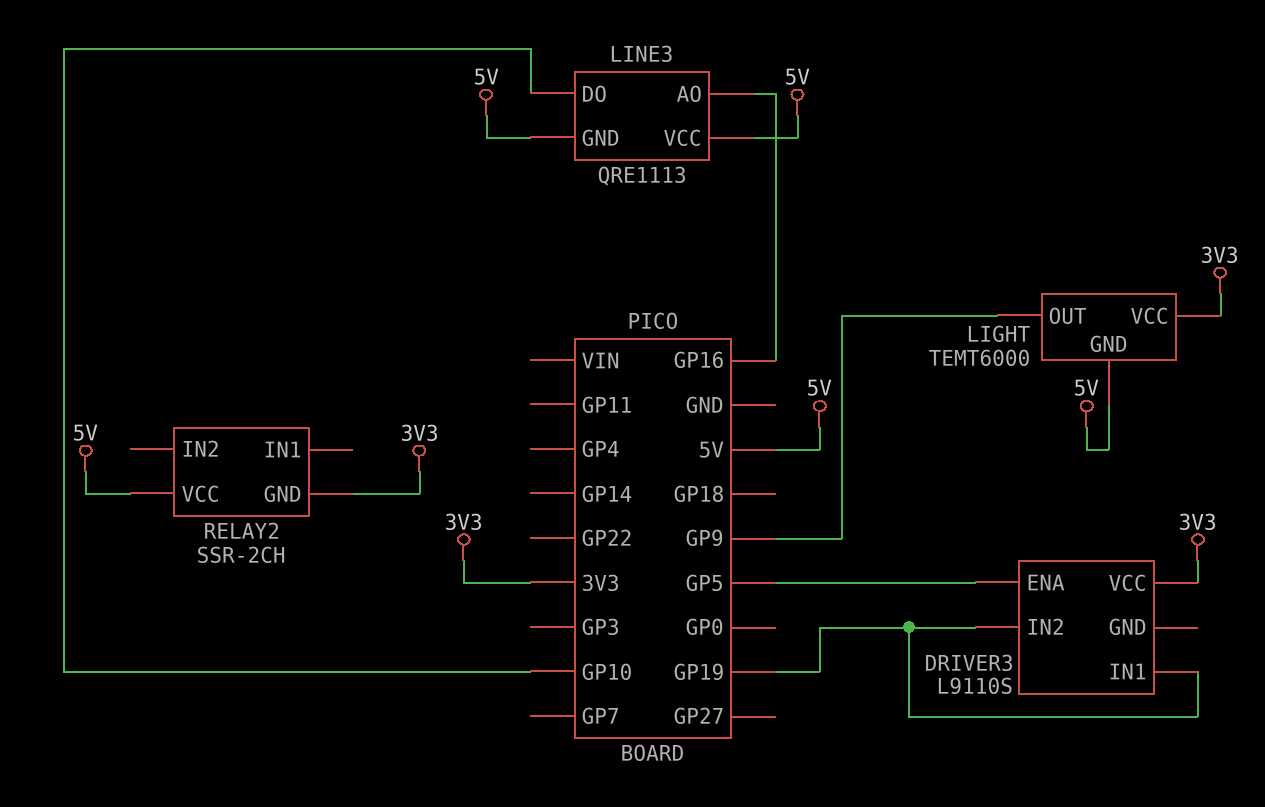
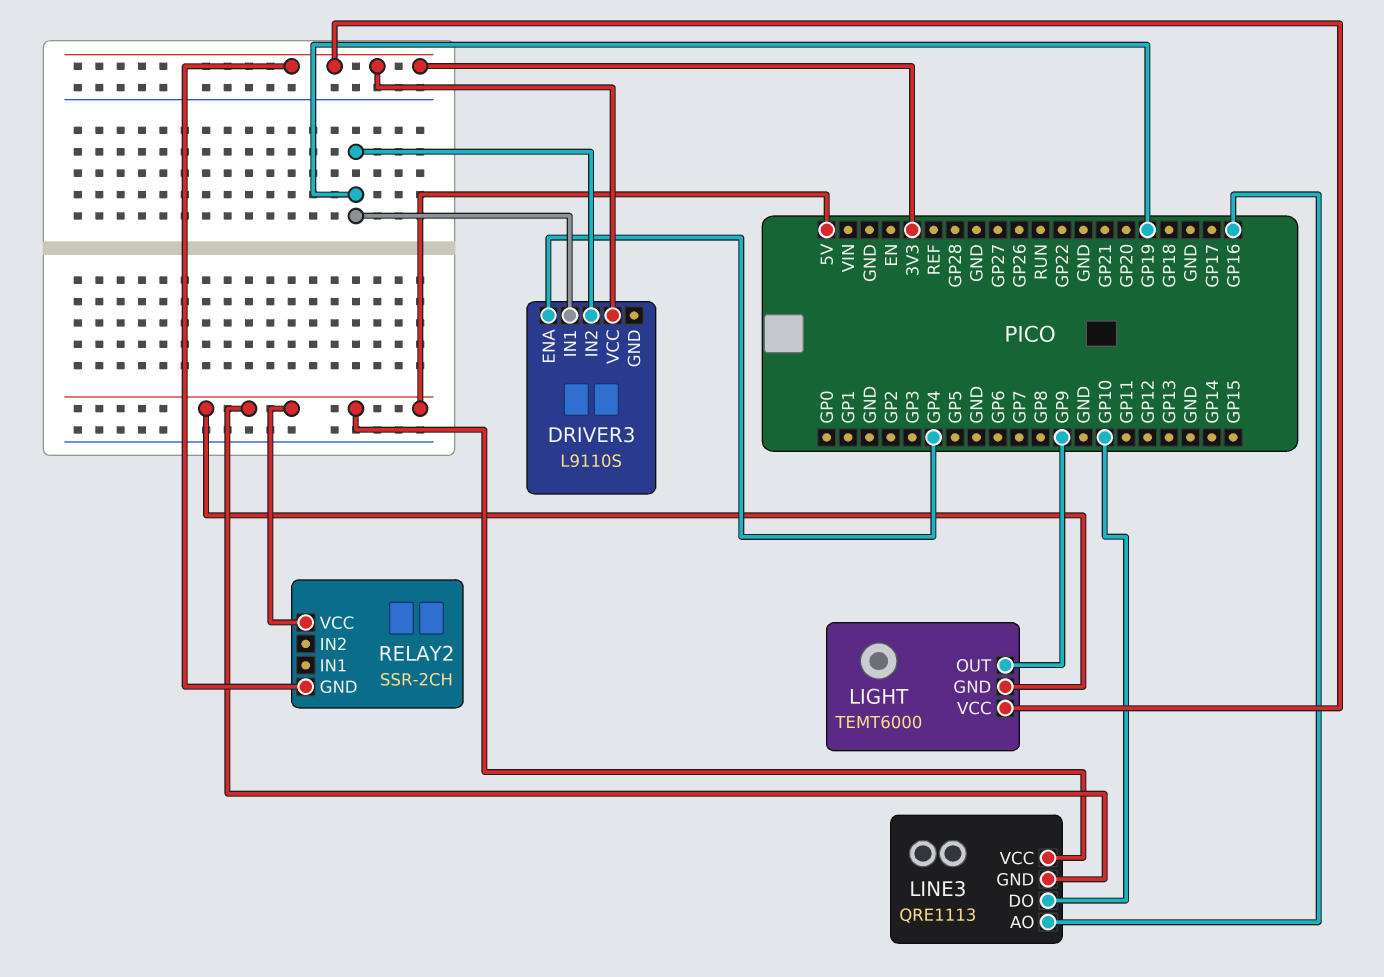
DRIVER3 pin ENA: GP5 -> GP4

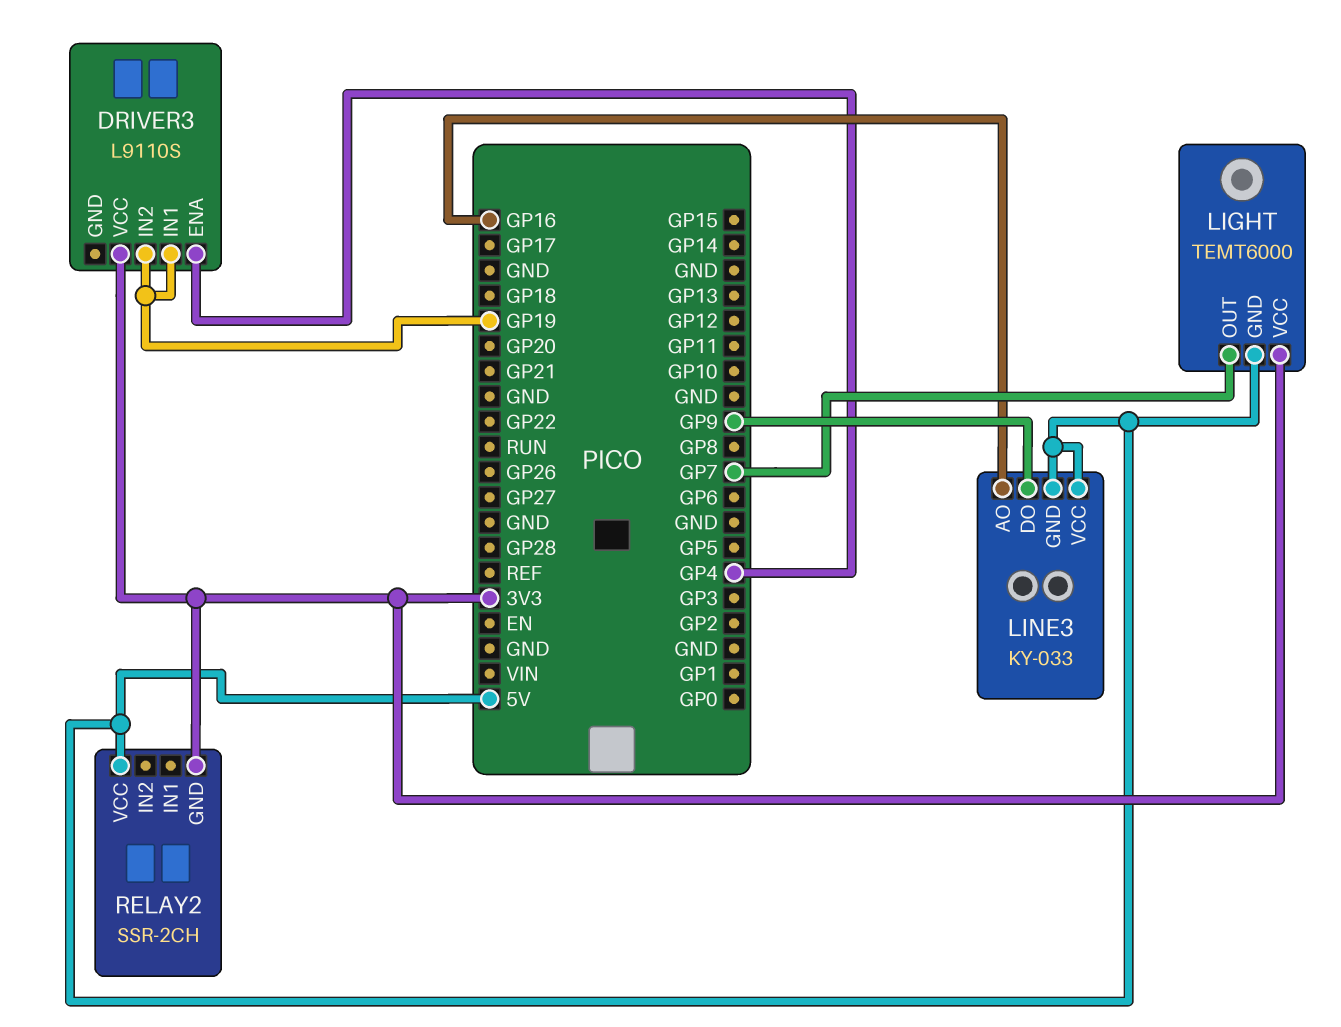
LIGHT pin OUT: GP9 -> GP7
LINE3: QRE1113 -> KY-033
LINE3 pin DO: GP10 -> GP9

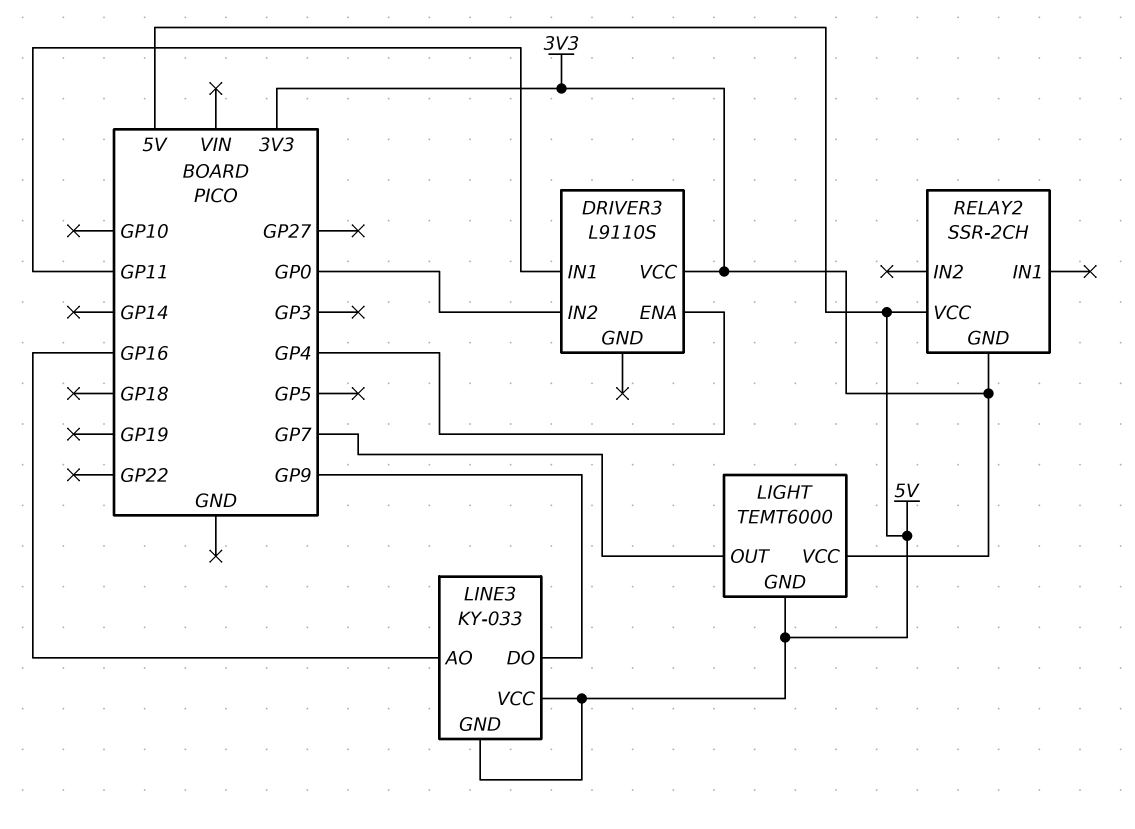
DRIVER3 pin IN1: GP19 -> GP11
DRIVER3 pin IN2: GP19 -> GP0

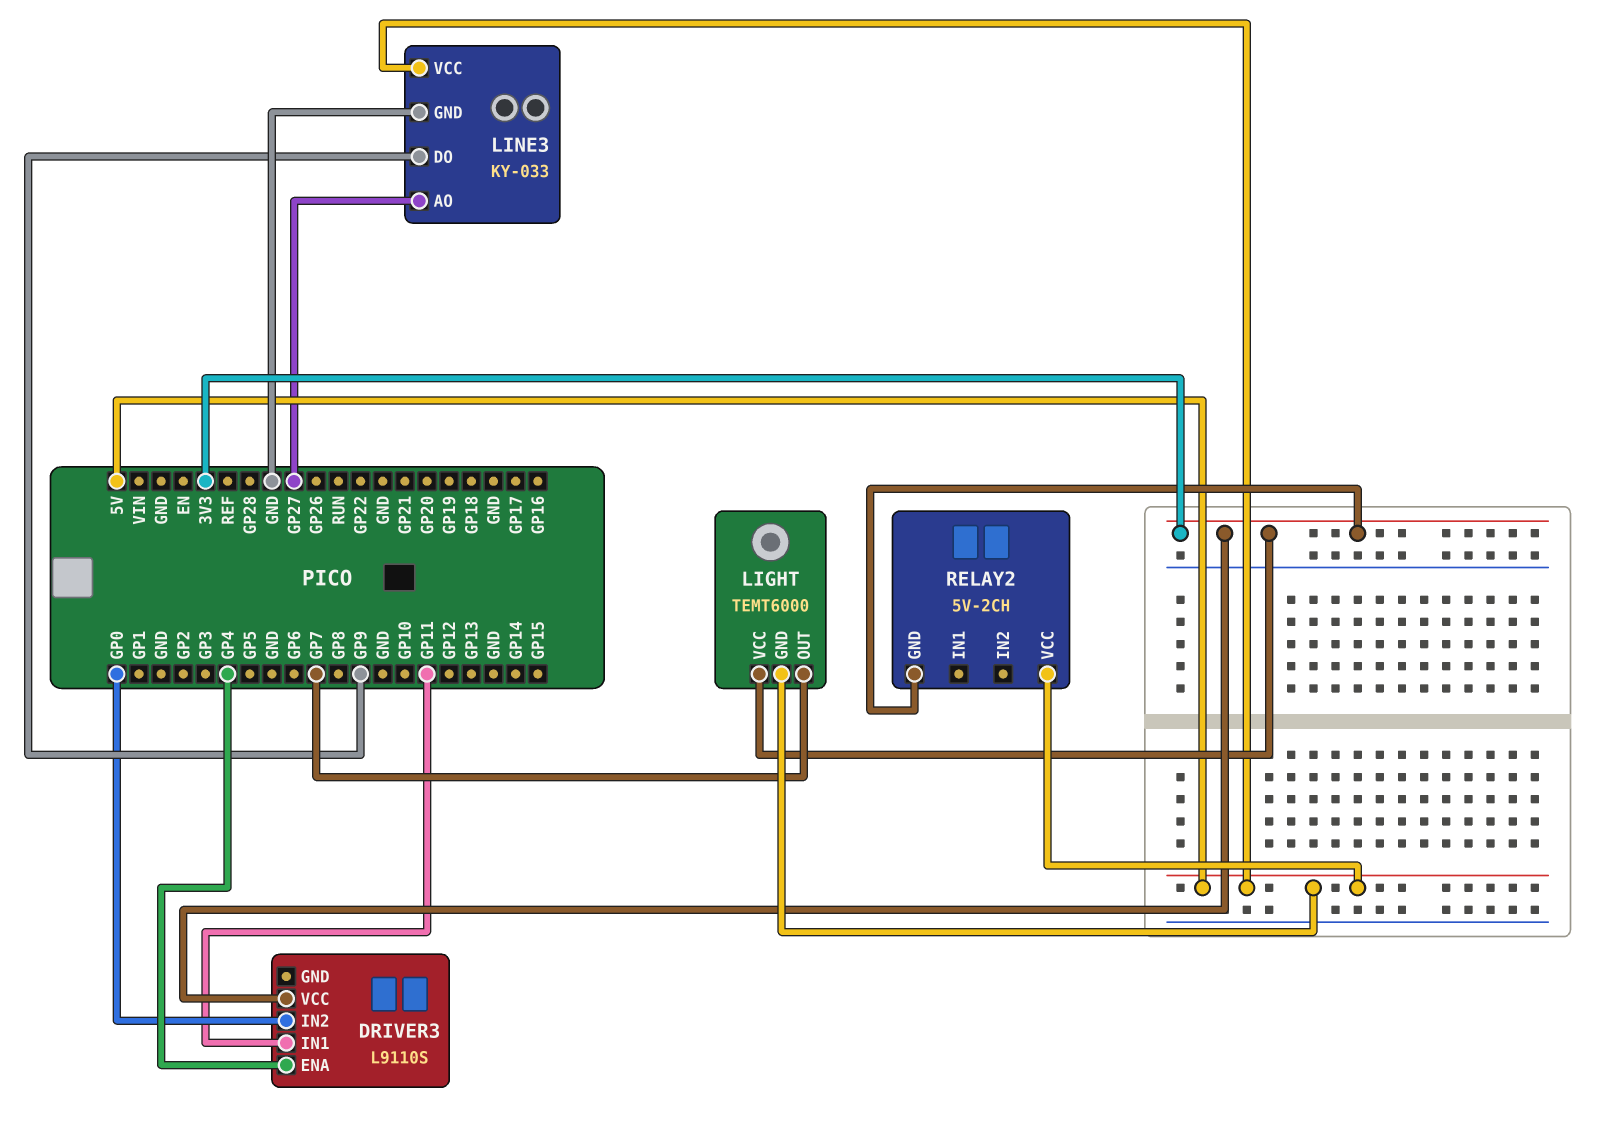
LINE3 pin AO: GP16 -> GP27
LINE3 pin GND: 5V -> GND
RELAY2: SSR-2CH -> 5V-2CH

